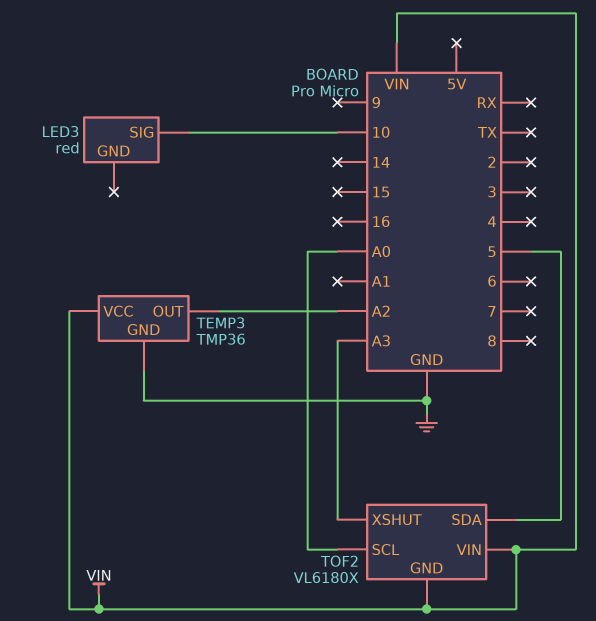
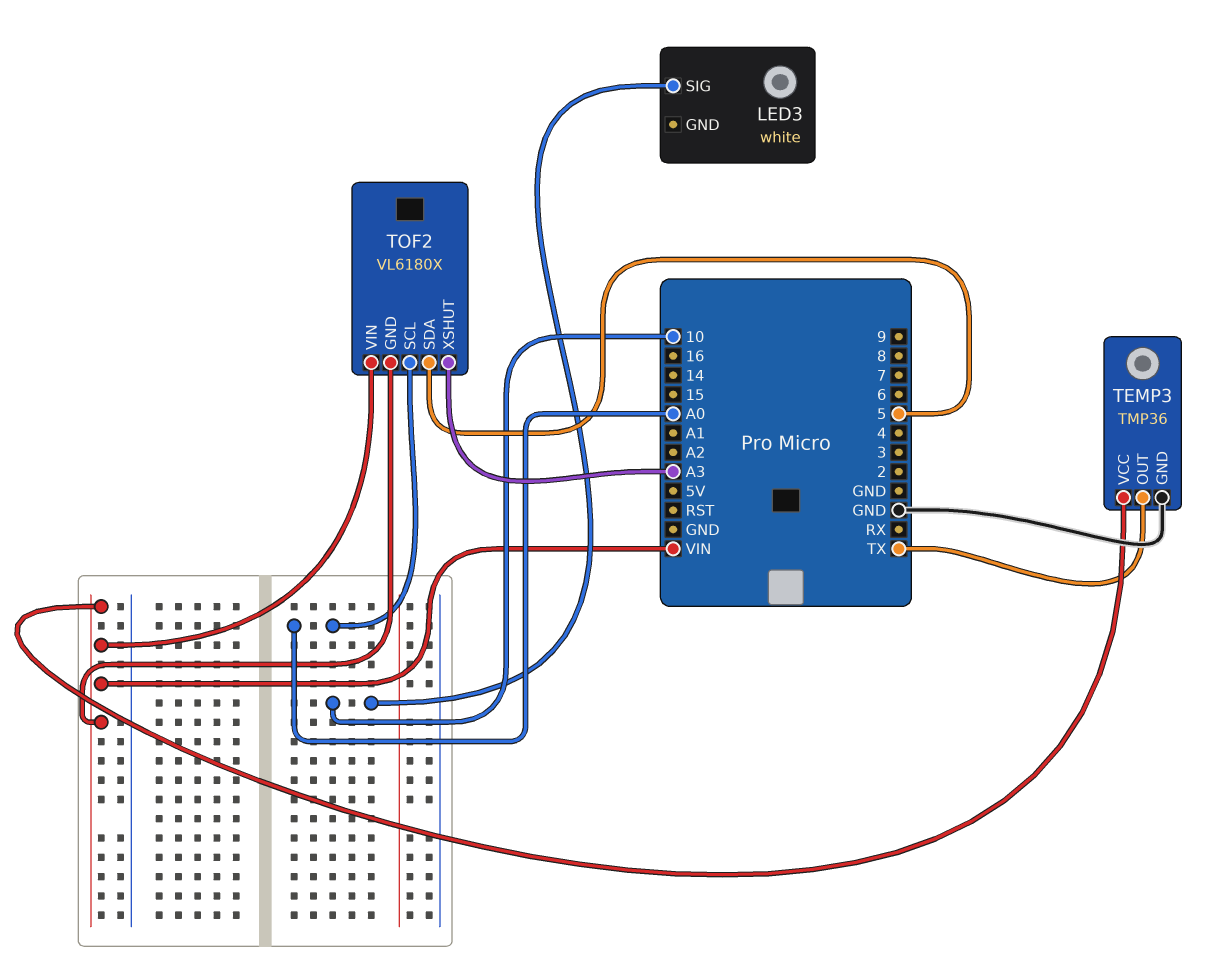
LED3: red -> white
TEMP3 pin OUT: A2 -> TX

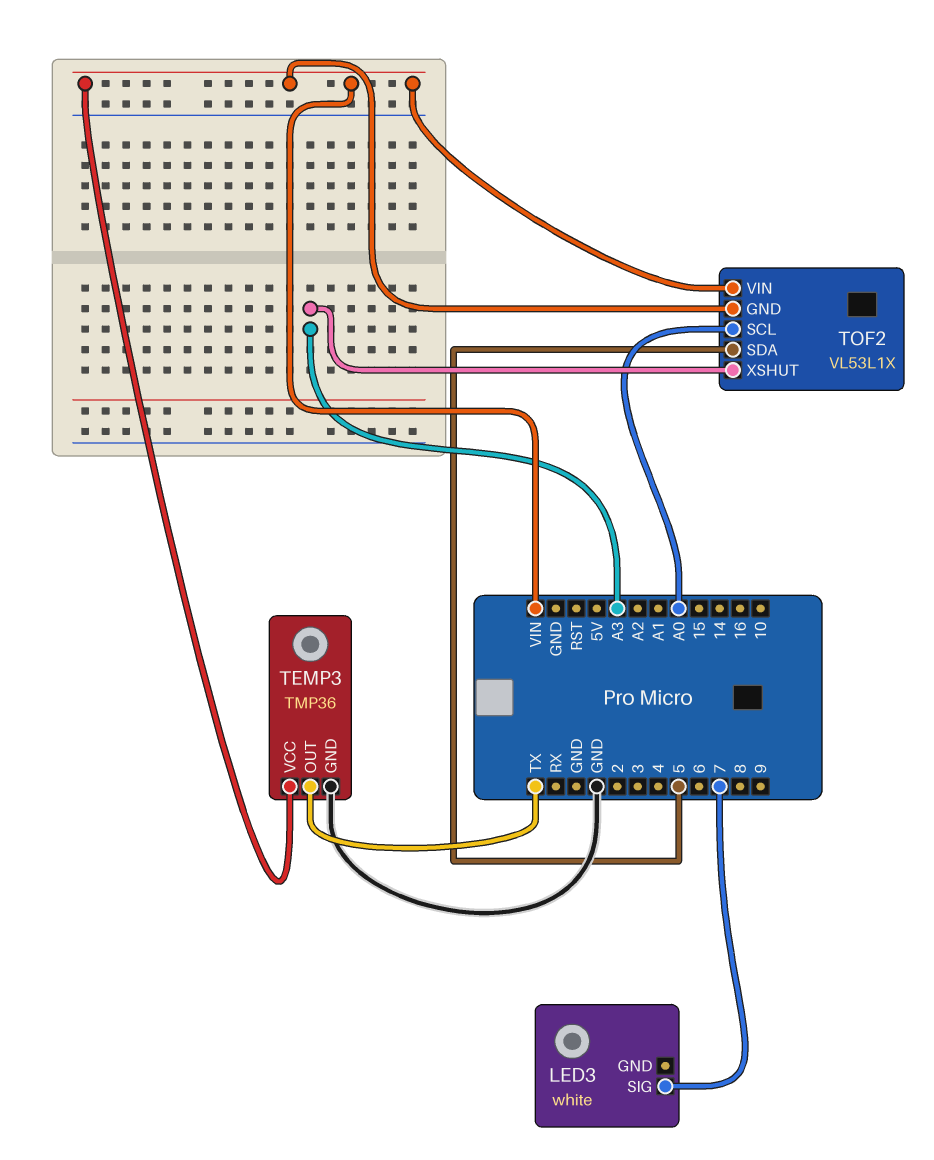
LED3 pin SIG: 10 -> 7
TOF2: VL6180X -> VL53L1X

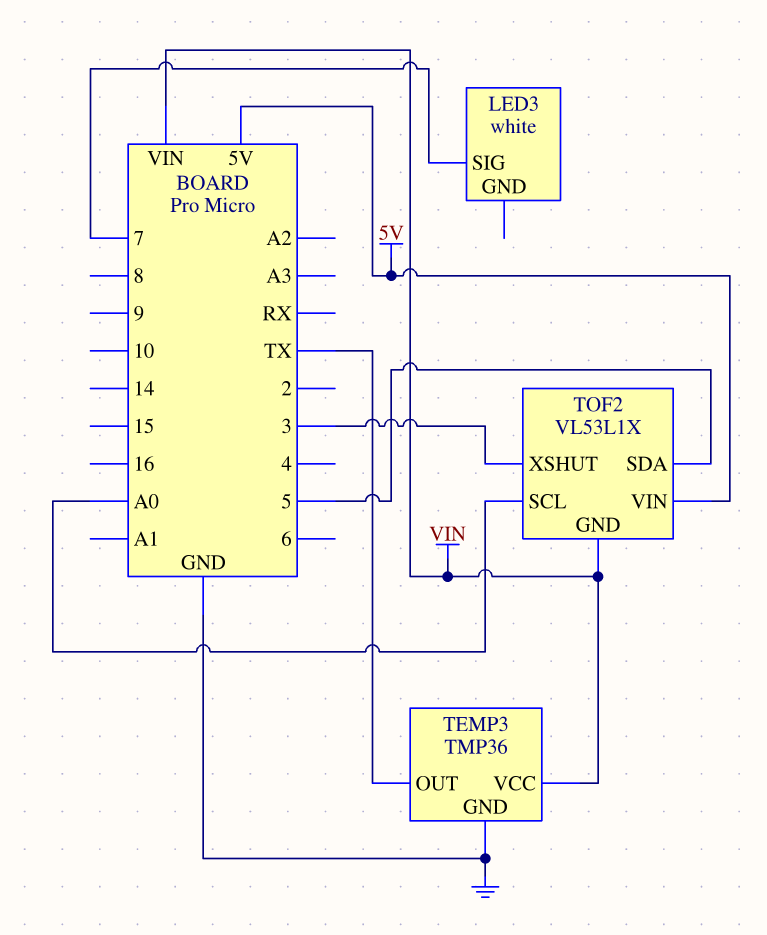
TOF2 pin VIN: VIN -> 5V
TOF2 pin XSHUT: A3 -> 3

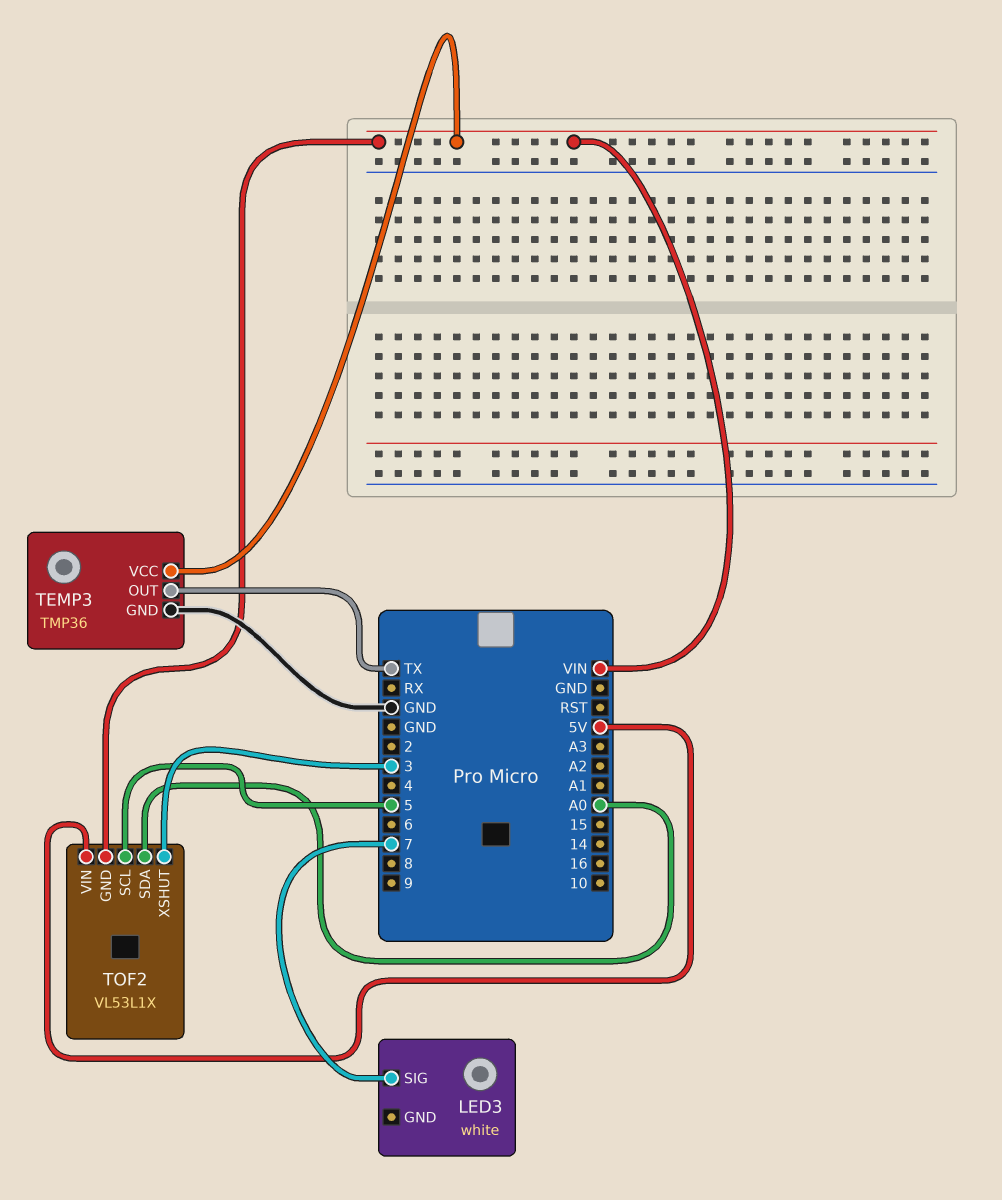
TOF2 pin SCL: A0 -> 5
TOF2 pin SDA: 5 -> A0

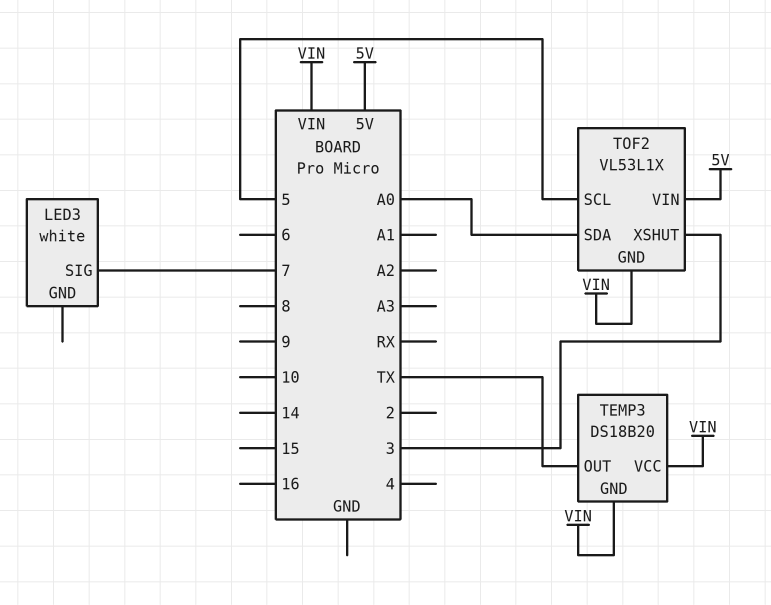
TEMP3: TMP36 -> DS18B20
TEMP3 pin GND: GND -> VIN

